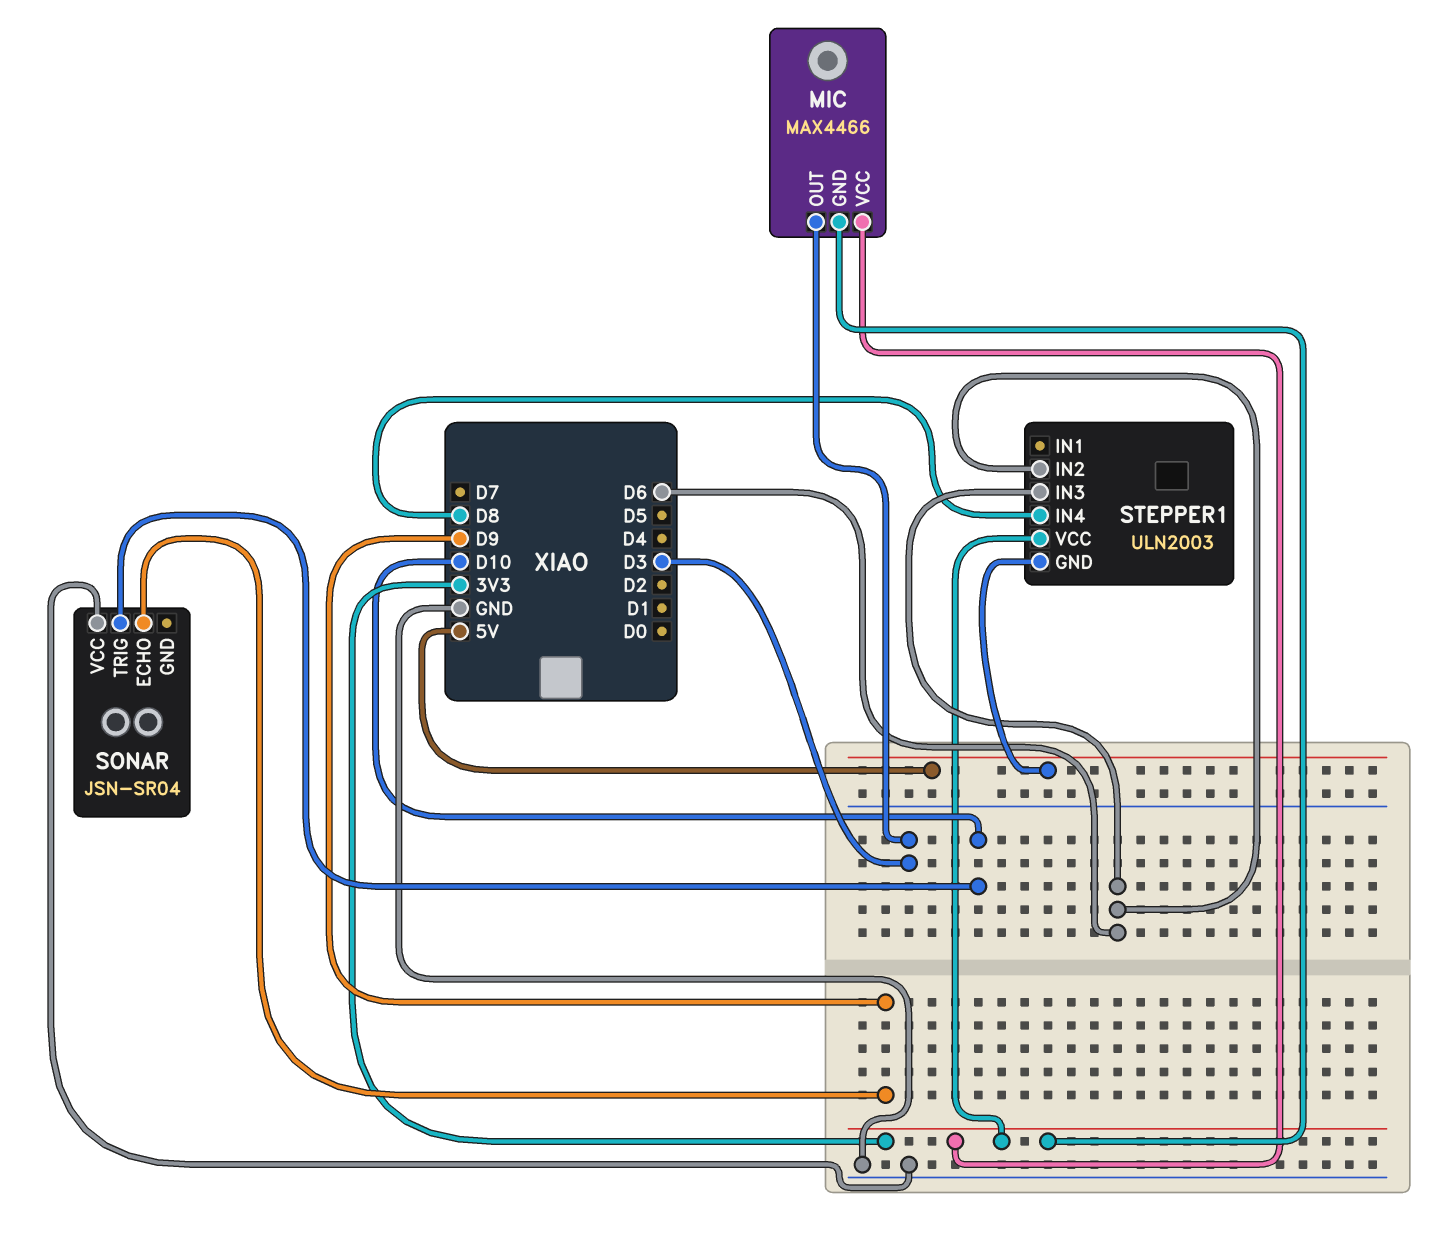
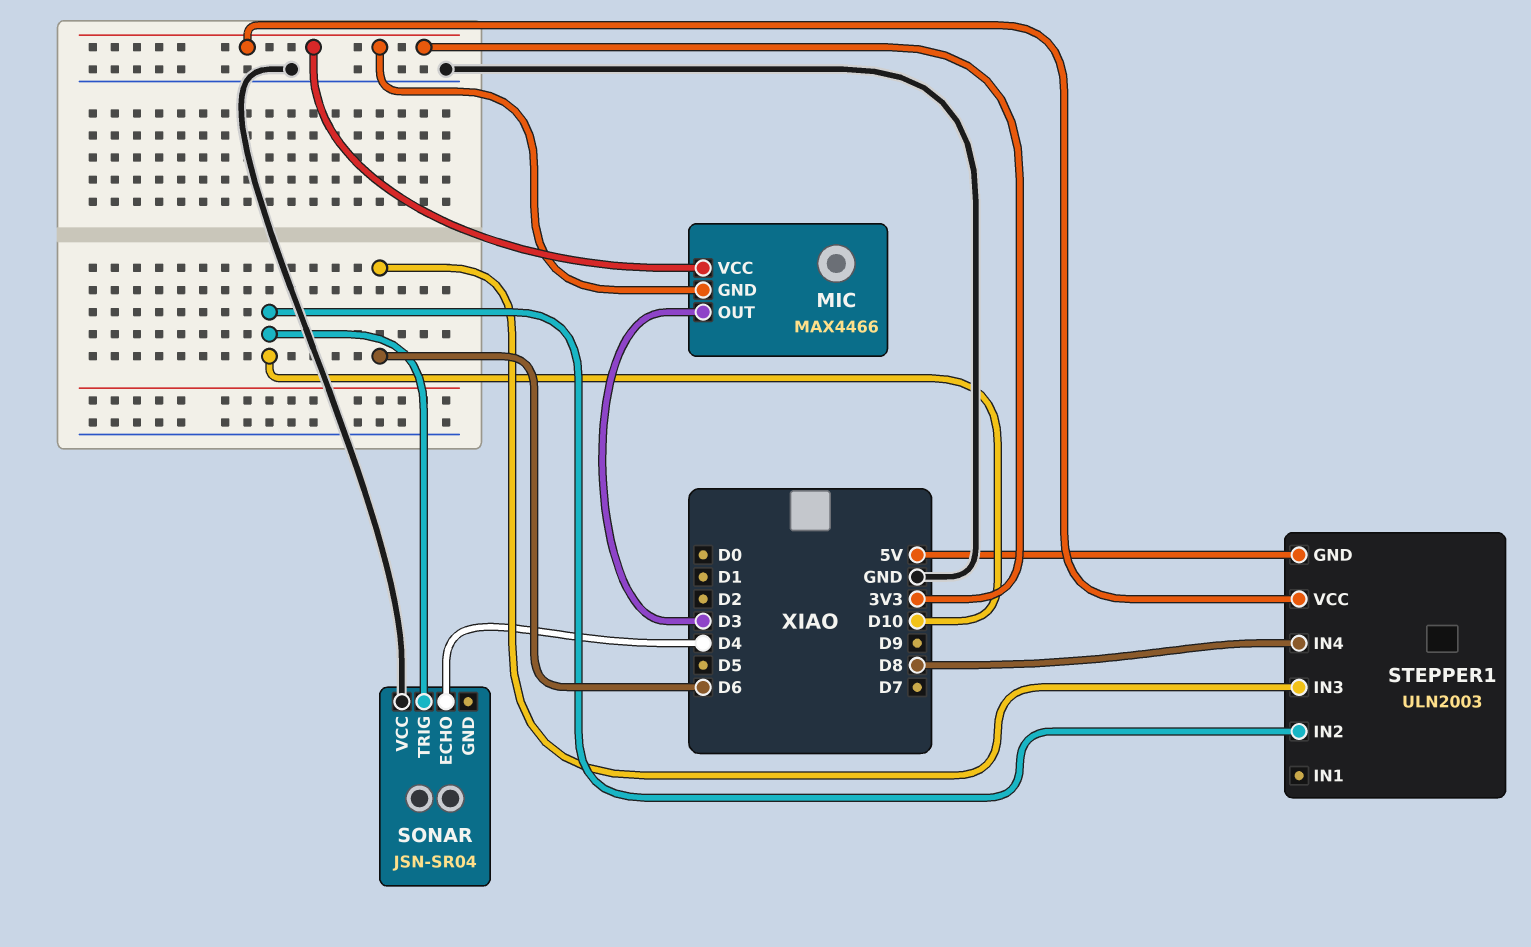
SONAR pin ECHO: D9 -> D4
STEPPER1 pin IN2: D6 -> D10

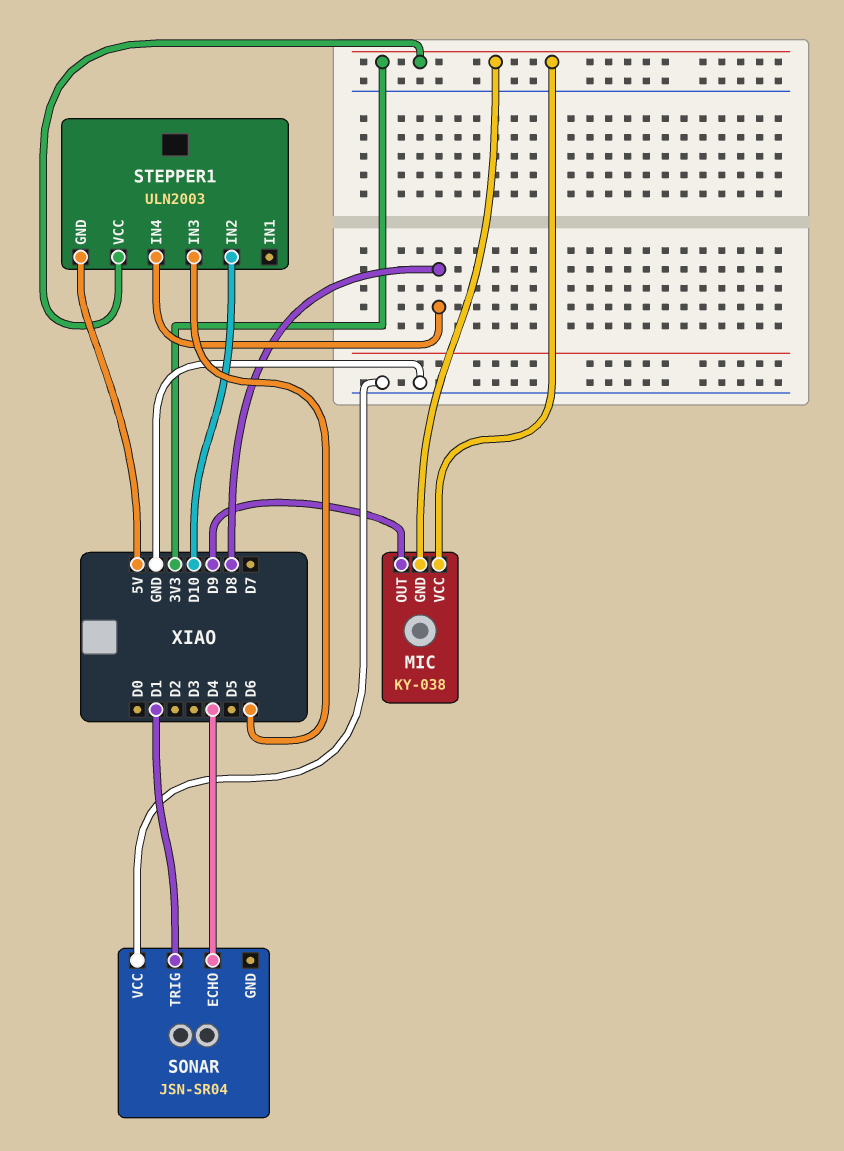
MIC: MAX4466 -> KY-038
MIC pin OUT: D3 -> D9
SONAR pin TRIG: D10 -> D1

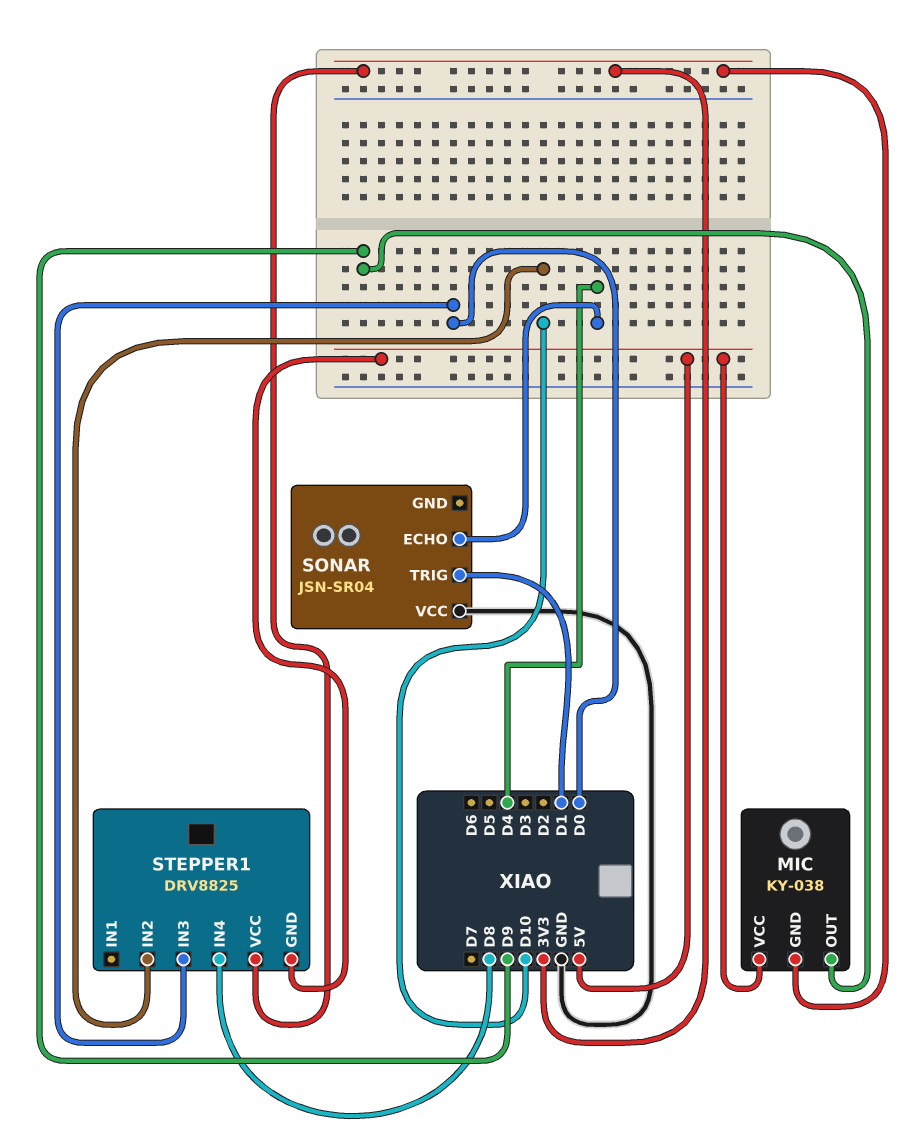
MIC pin VCC: 3V3 -> 5V
STEPPER1: ULN2003 -> DRV8825
STEPPER1 pin IN3: D6 -> D0

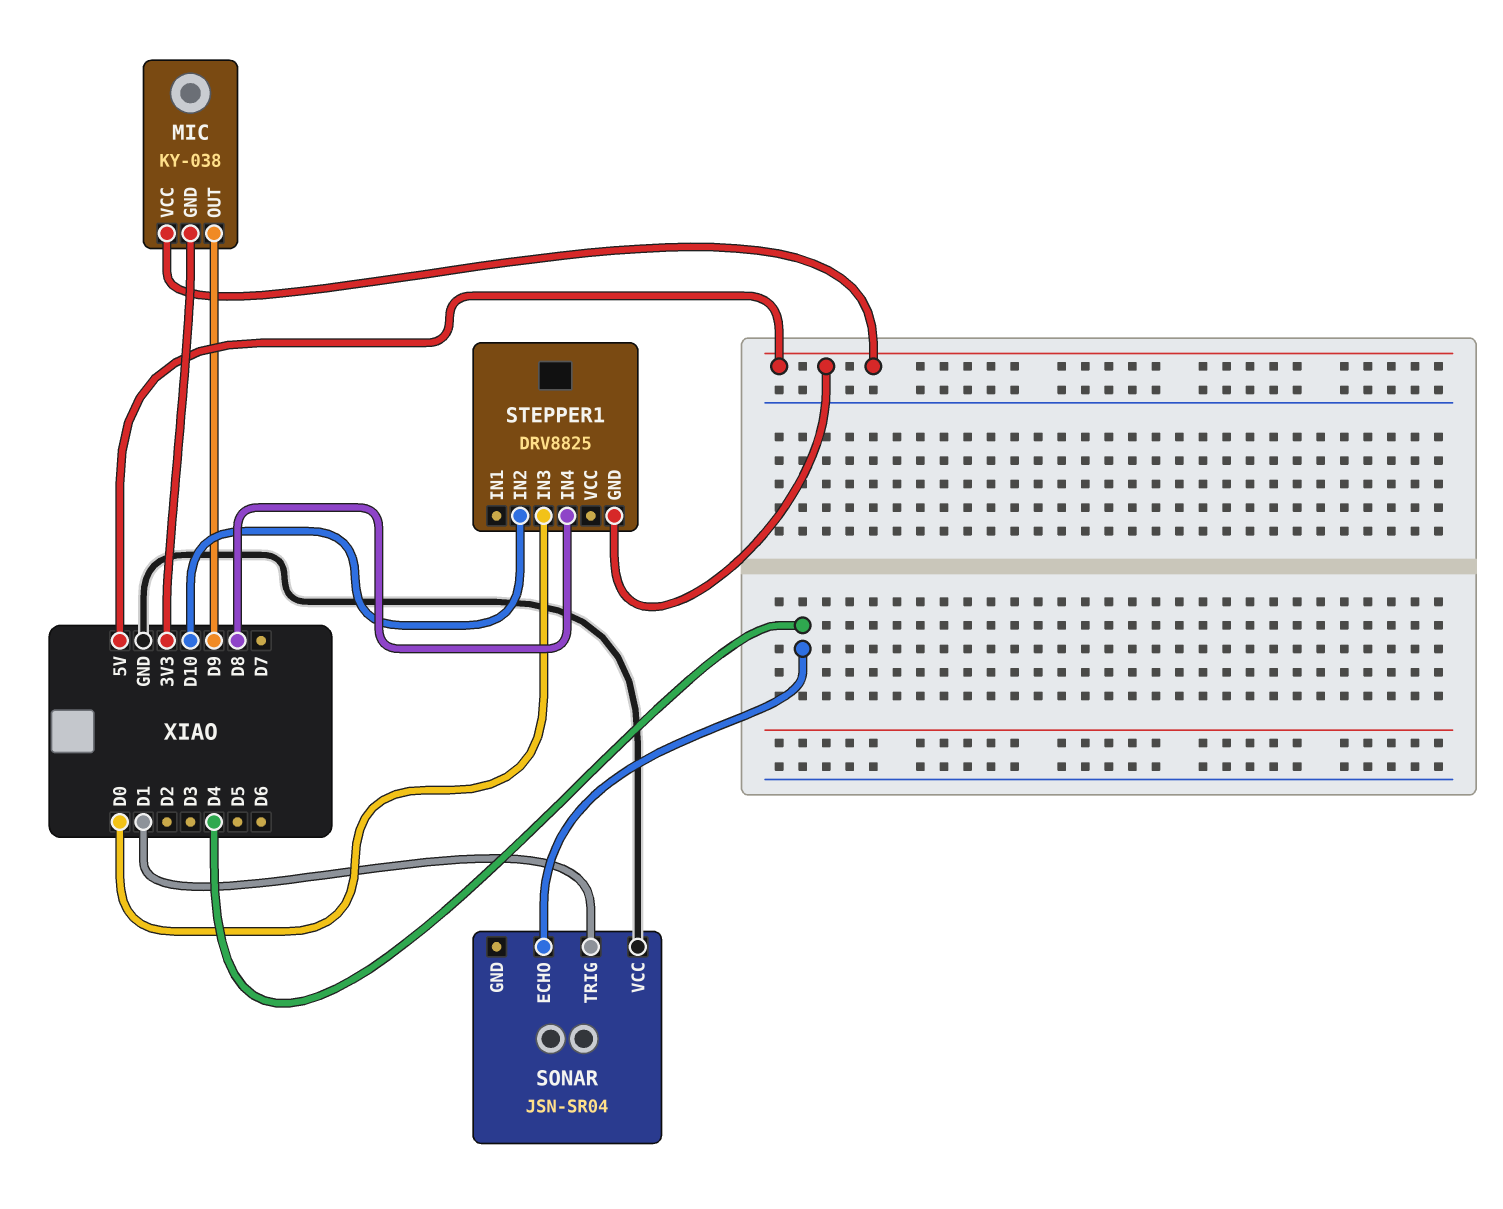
STEPPER1 pin VCC: 3V3 -> none

